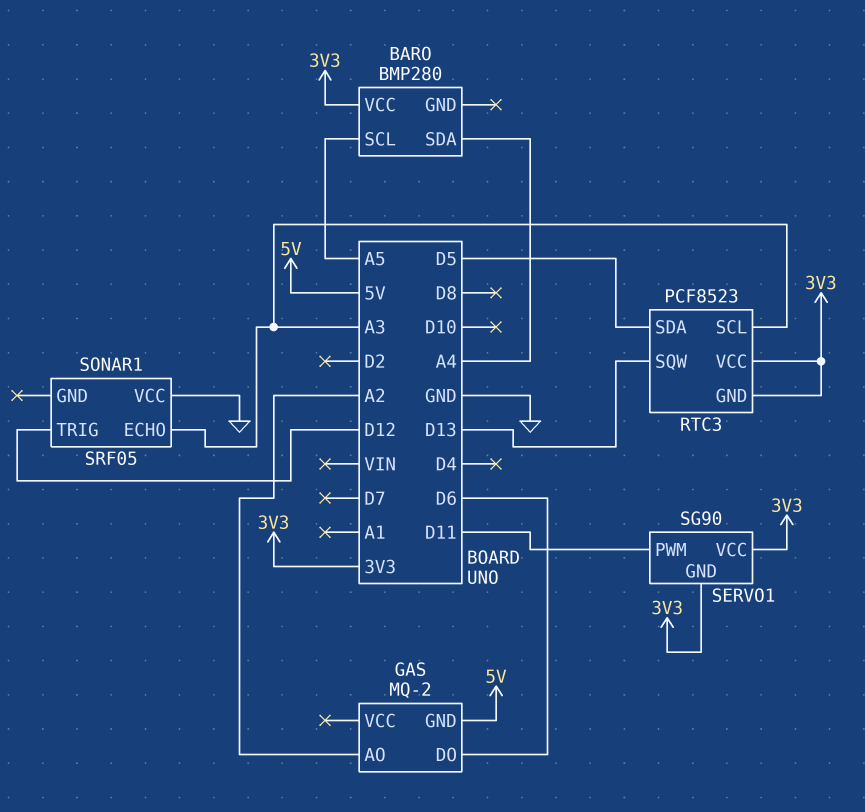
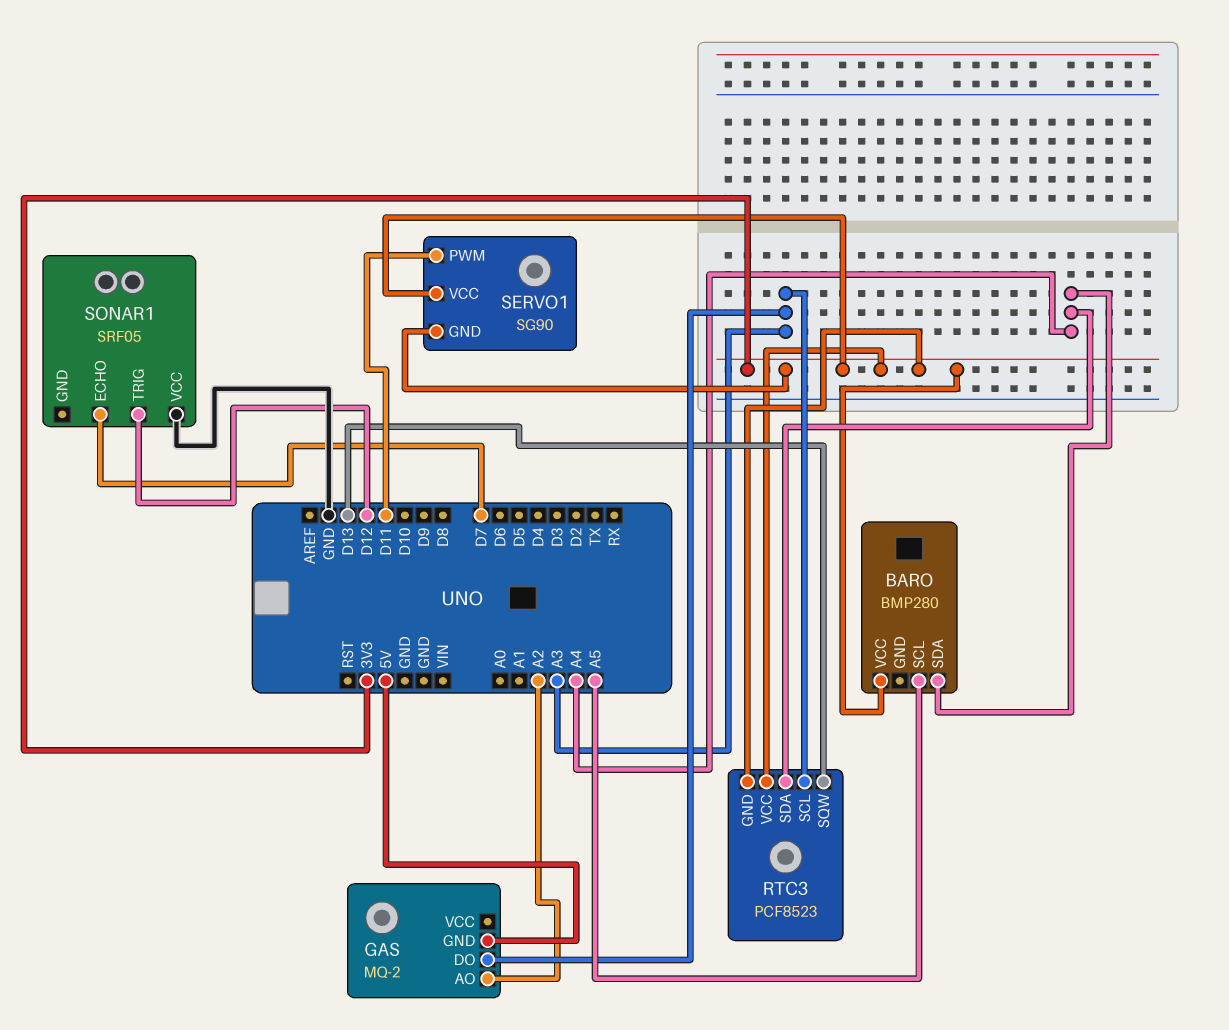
GAS pin DO: D6 -> A3
RTC3 pin SDA: D5 -> A4
SONAR1 pin ECHO: A3 -> D7

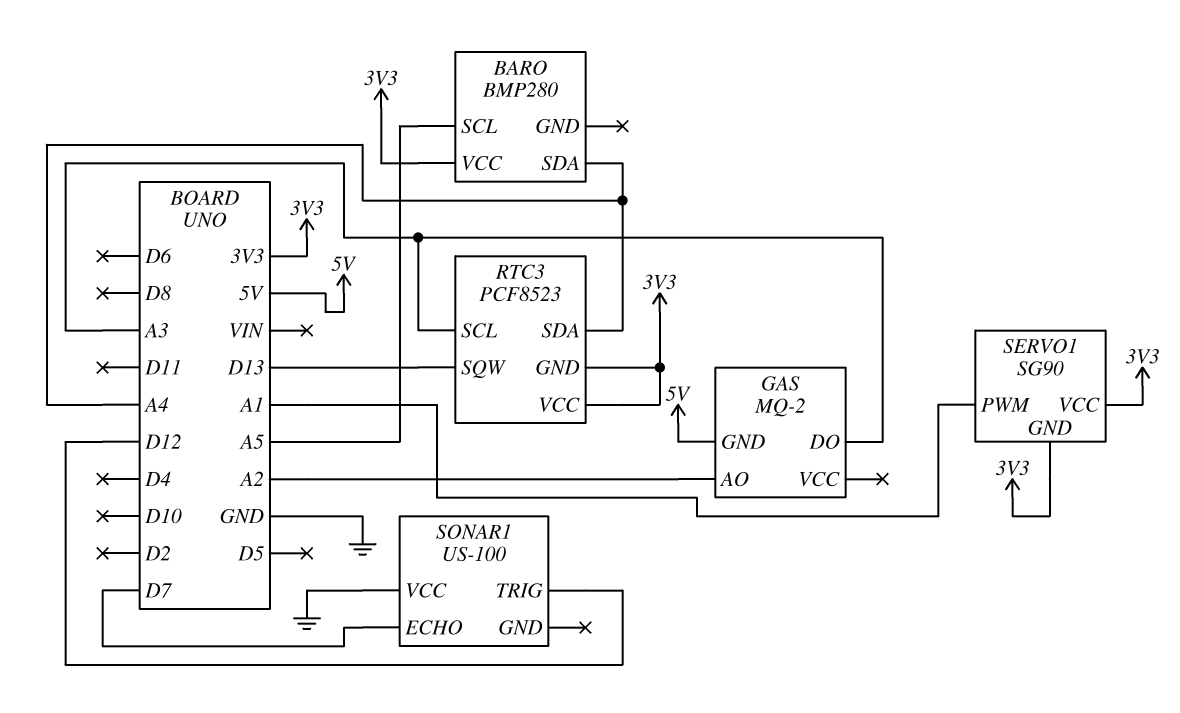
SERVO1 pin PWM: D11 -> A1
SONAR1: SRF05 -> US-100

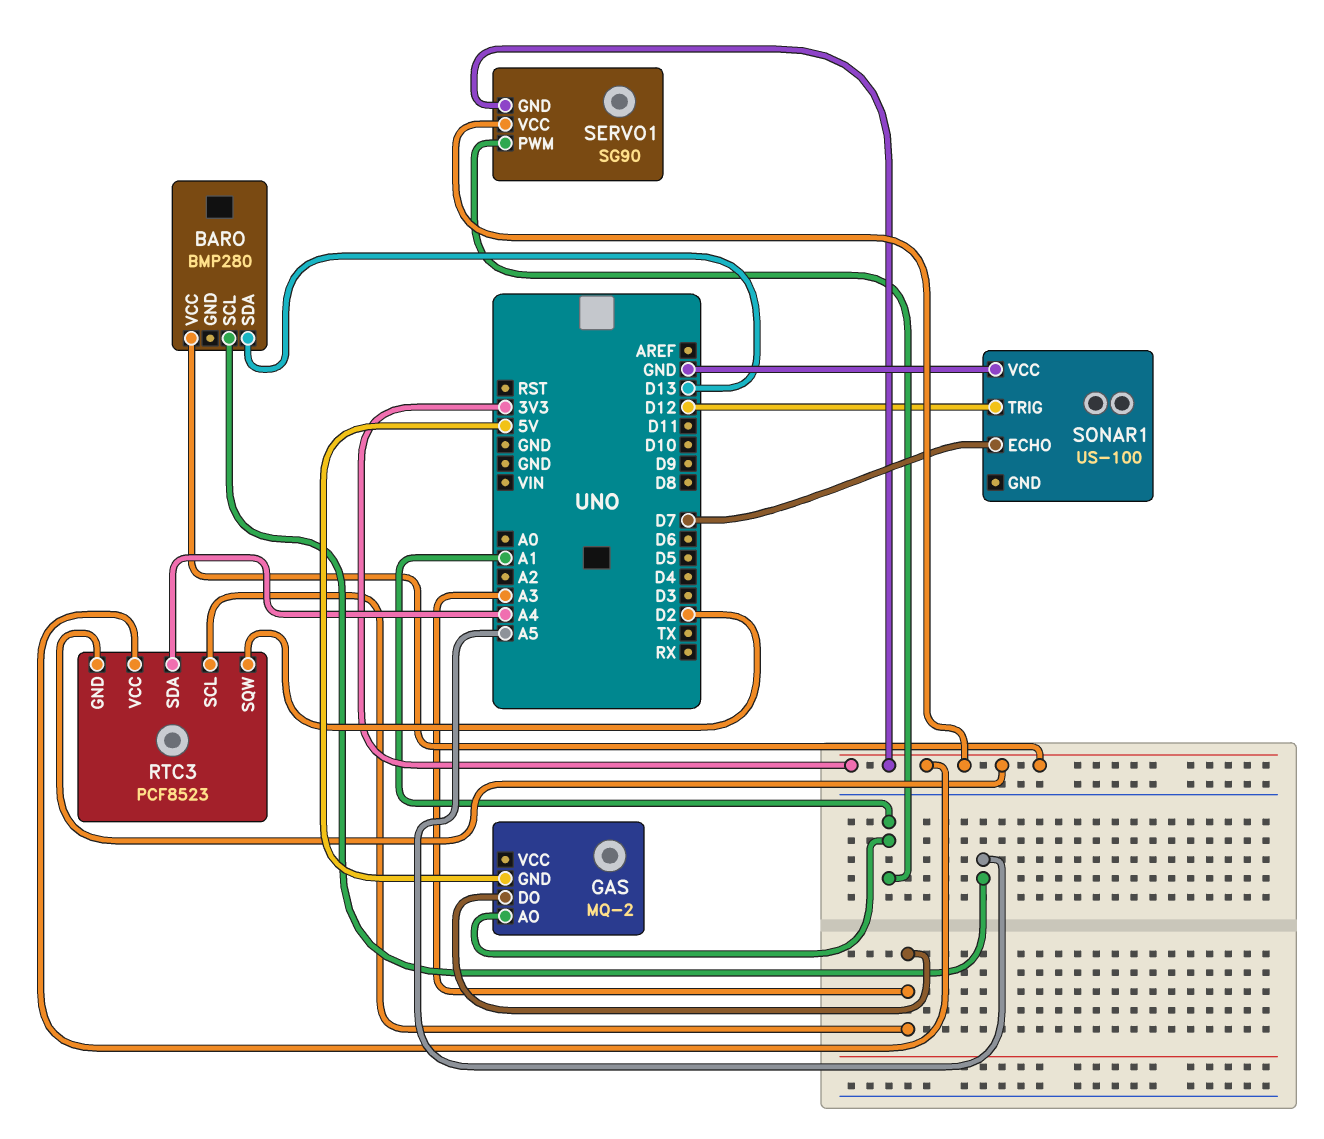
BARO pin SDA: A4 -> D13
GAS pin AO: A2 -> A1
RTC3 pin SQW: D13 -> D2

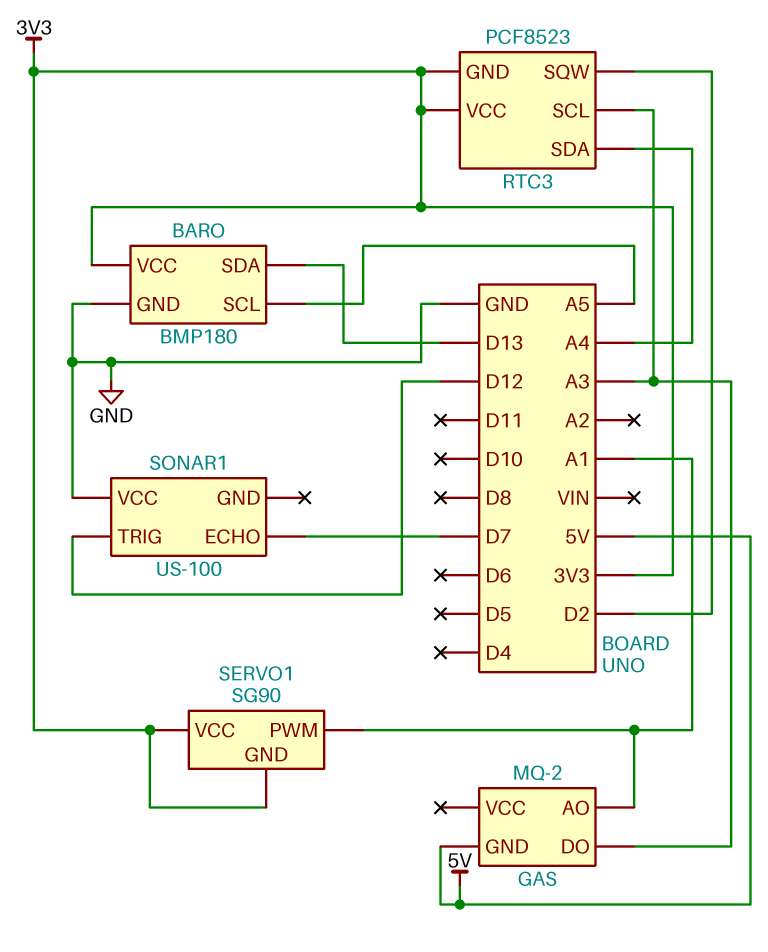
BARO: BMP280 -> BMP180
BARO pin GND: none -> GND

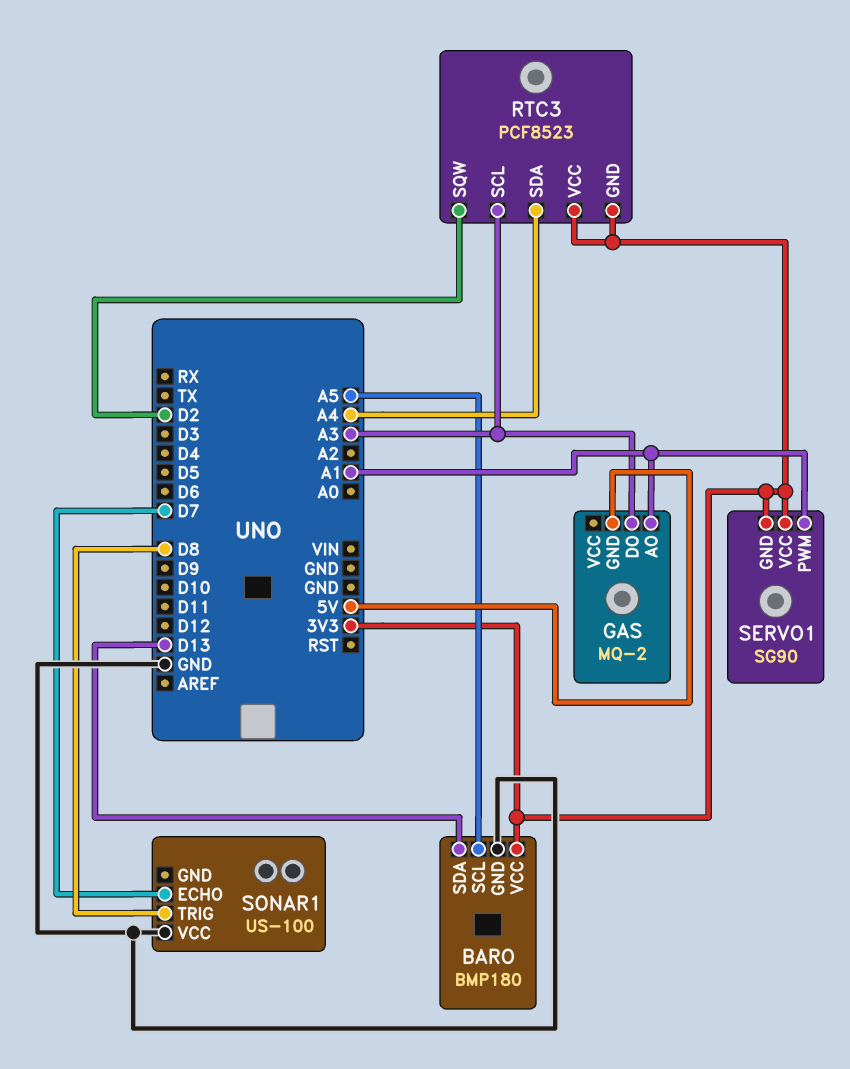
SONAR1 pin TRIG: D12 -> D8

